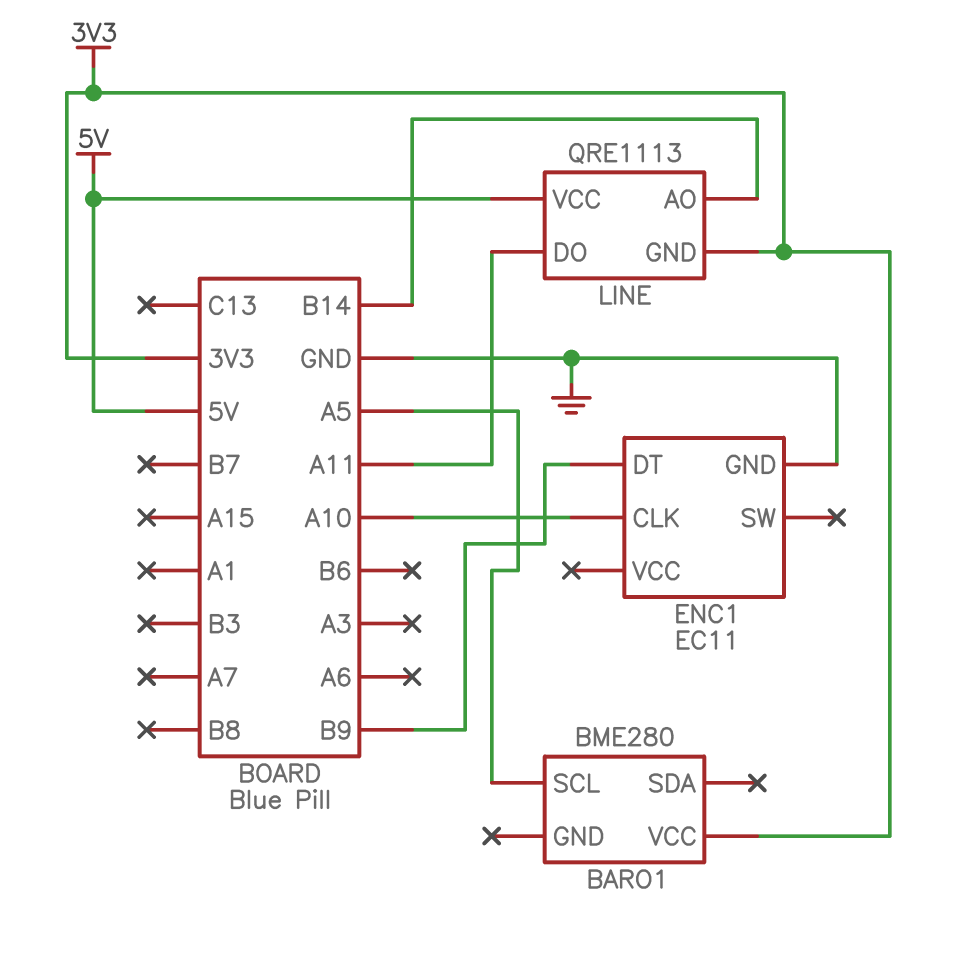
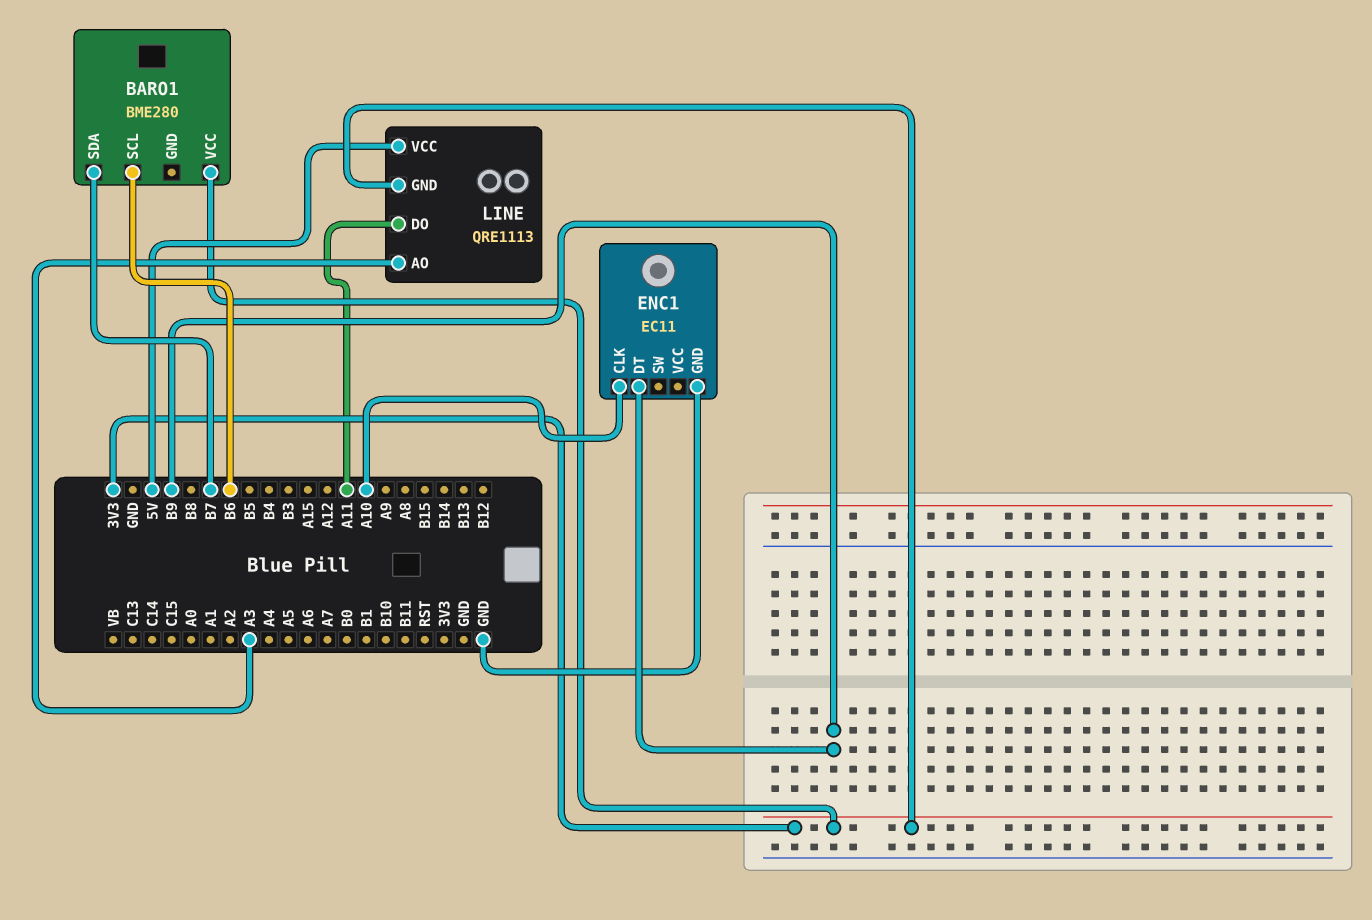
BARO1 pin SCL: A5 -> B6
BARO1 pin SDA: none -> B7
LINE pin AO: B14 -> A3

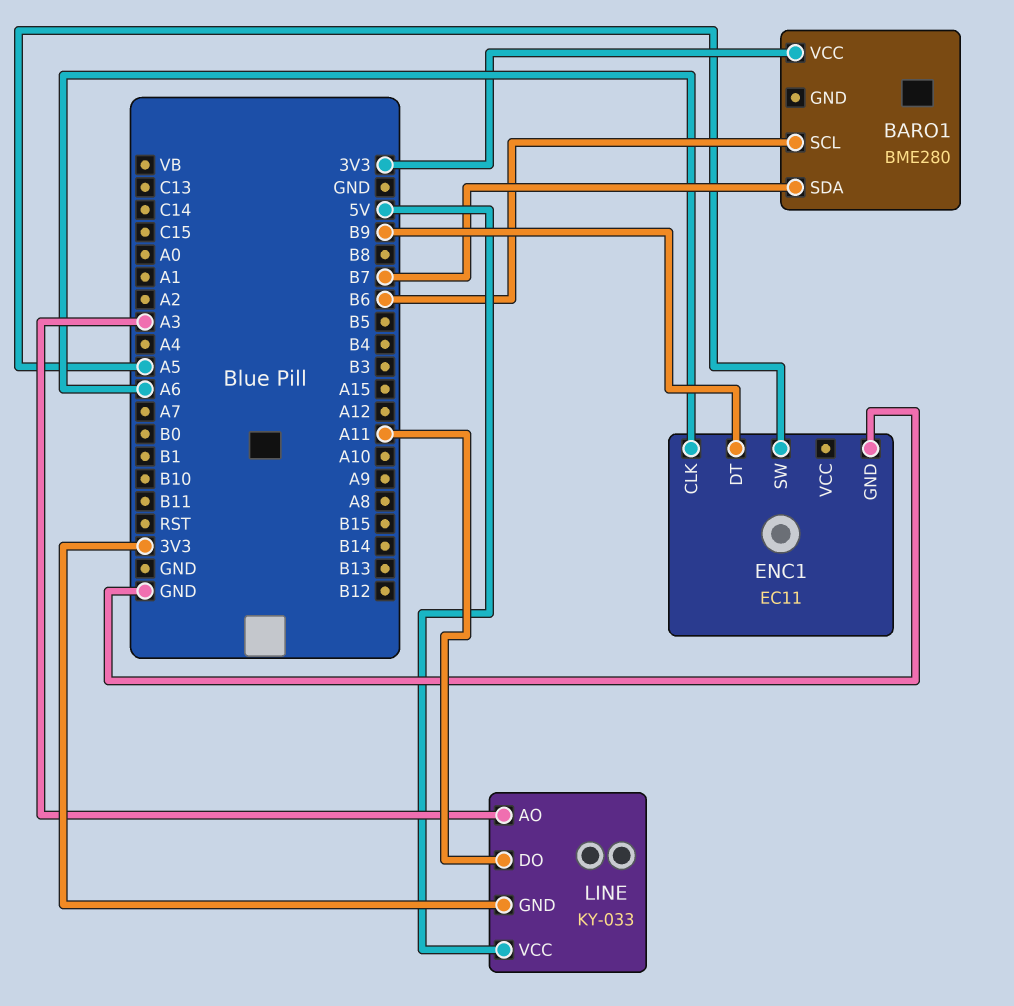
ENC1 pin CLK: A10 -> A6
ENC1 pin SW: none -> A5
LINE: QRE1113 -> KY-033

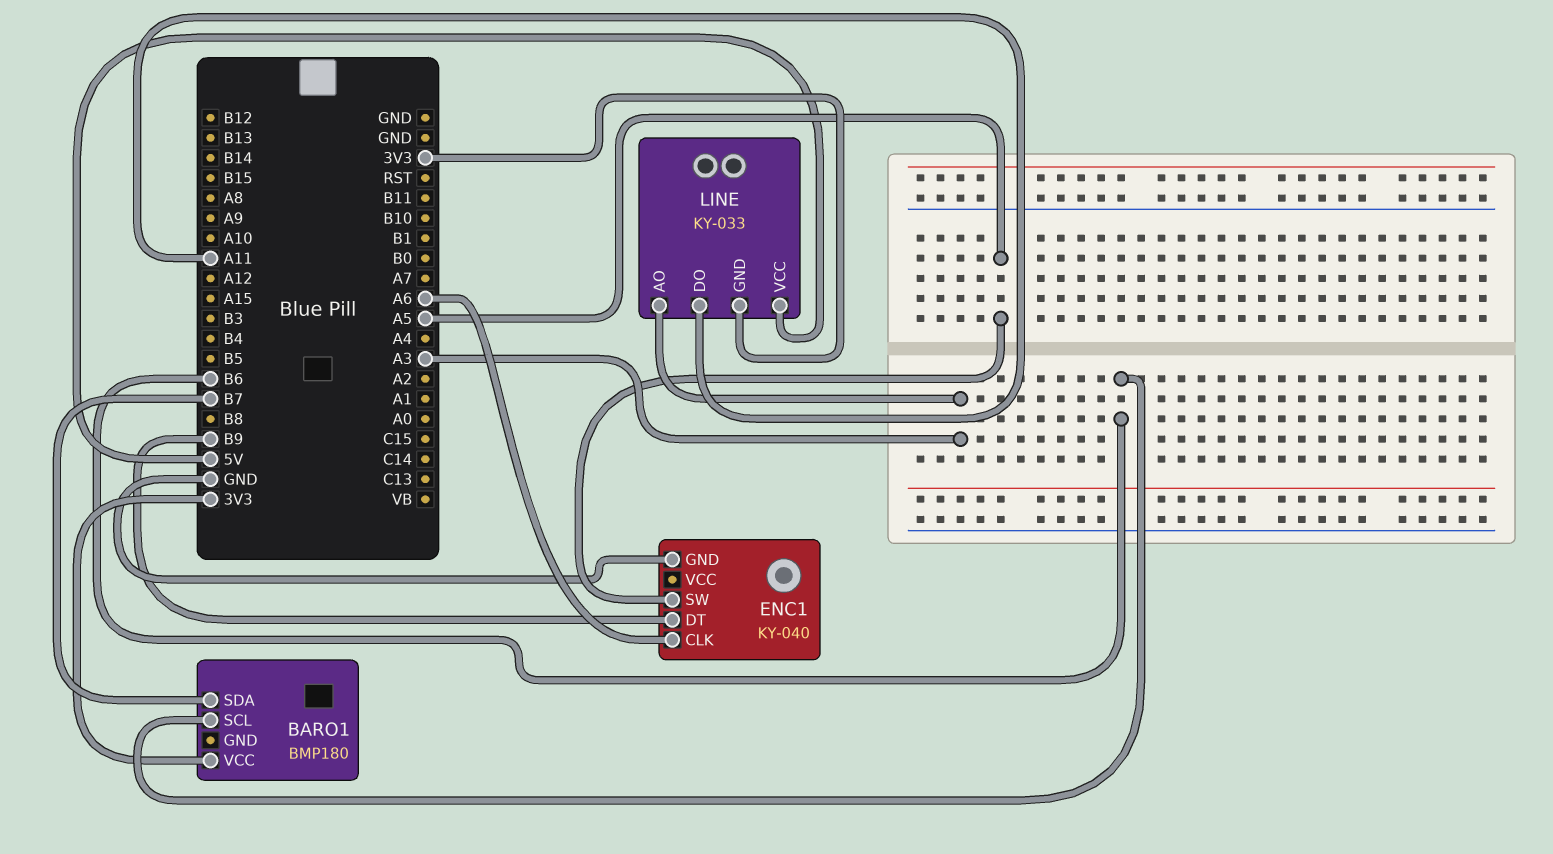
BARO1: BME280 -> BMP180
ENC1: EC11 -> KY-040

